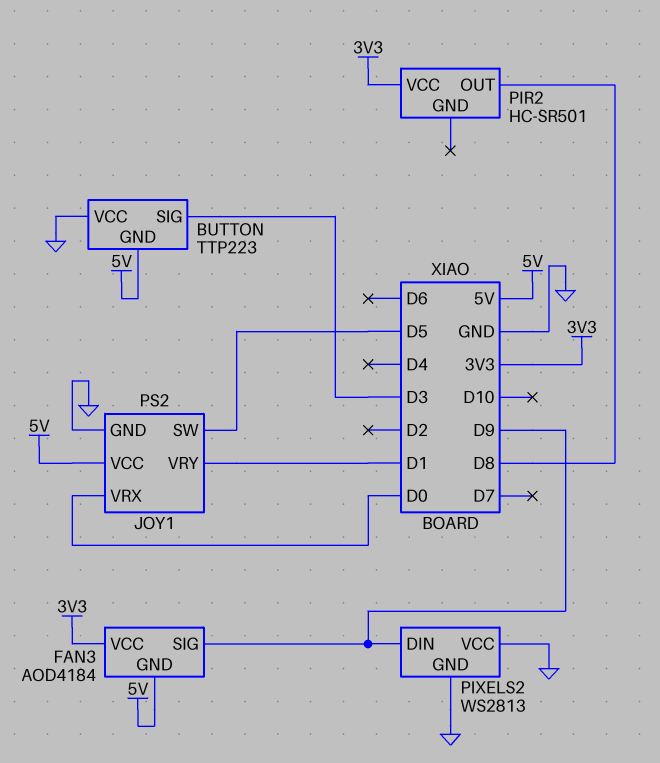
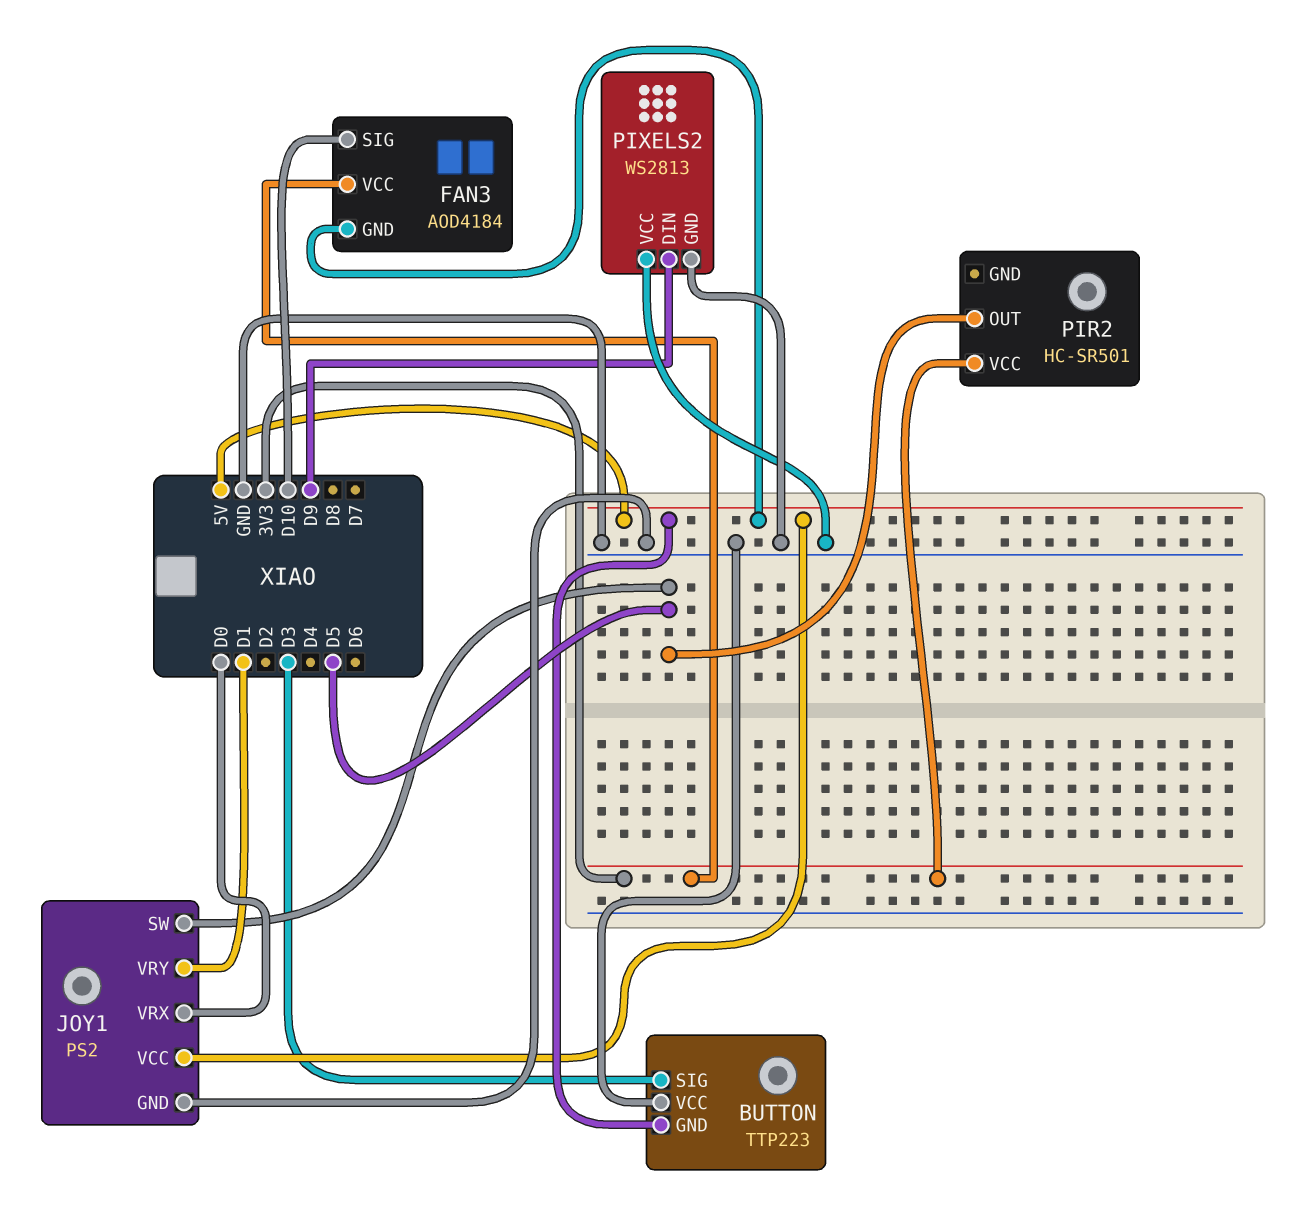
FAN3 pin SIG: D9 -> D10
PIR2 pin OUT: D8 -> D5

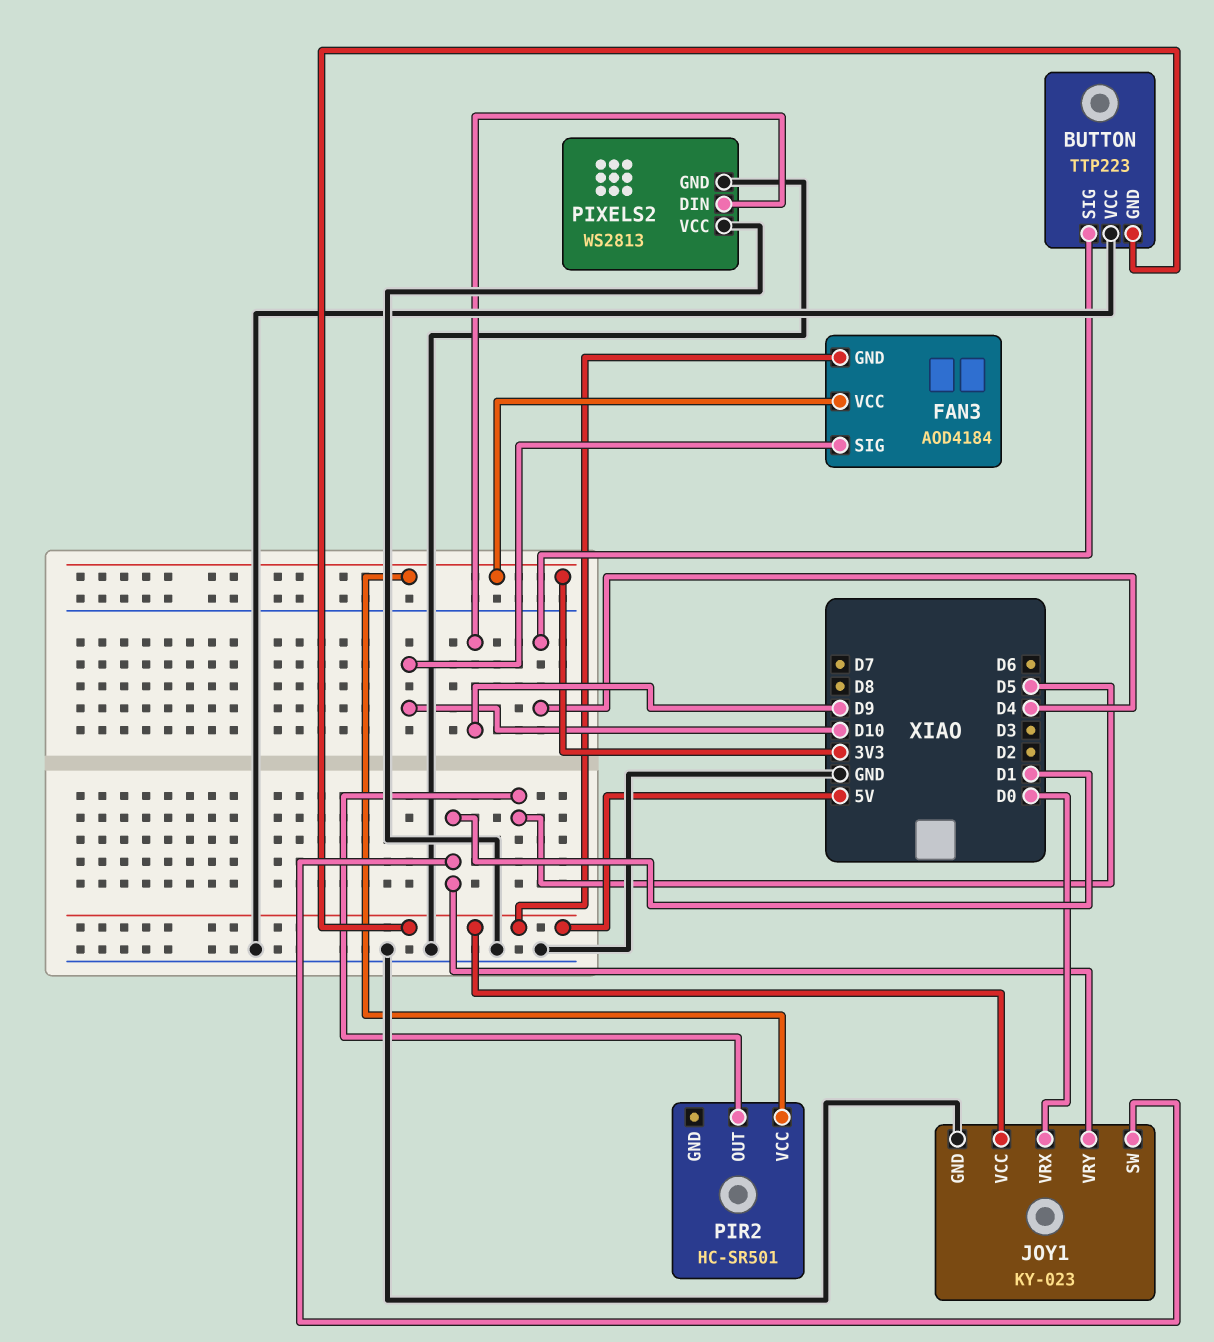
BUTTON pin SIG: D3 -> D4
JOY1: PS2 -> KY-023
JOY1 pin SW: D5 -> D1

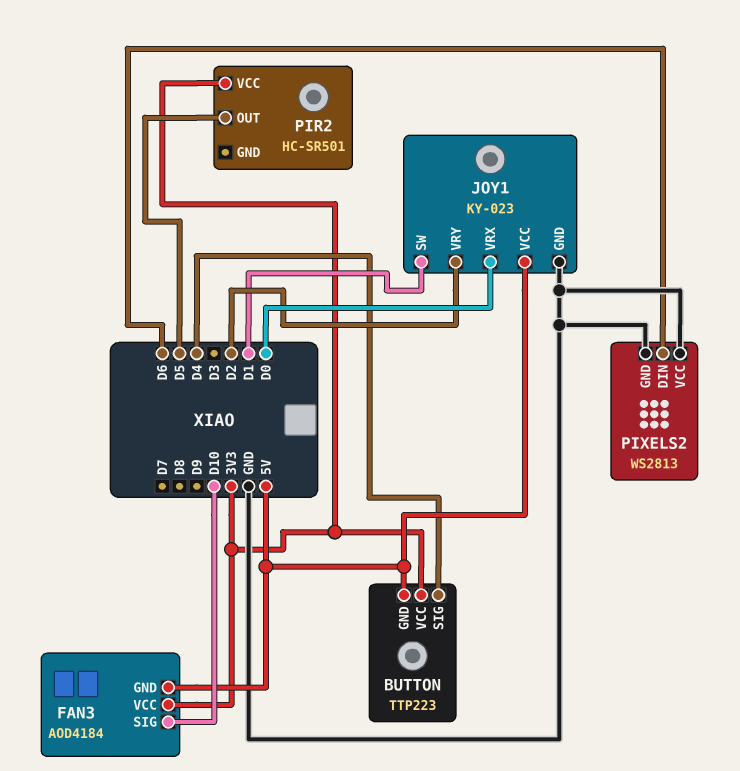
BUTTON pin VCC: GND -> 3V3
JOY1 pin VRY: D1 -> D2
PIXELS2 pin DIN: D9 -> D6

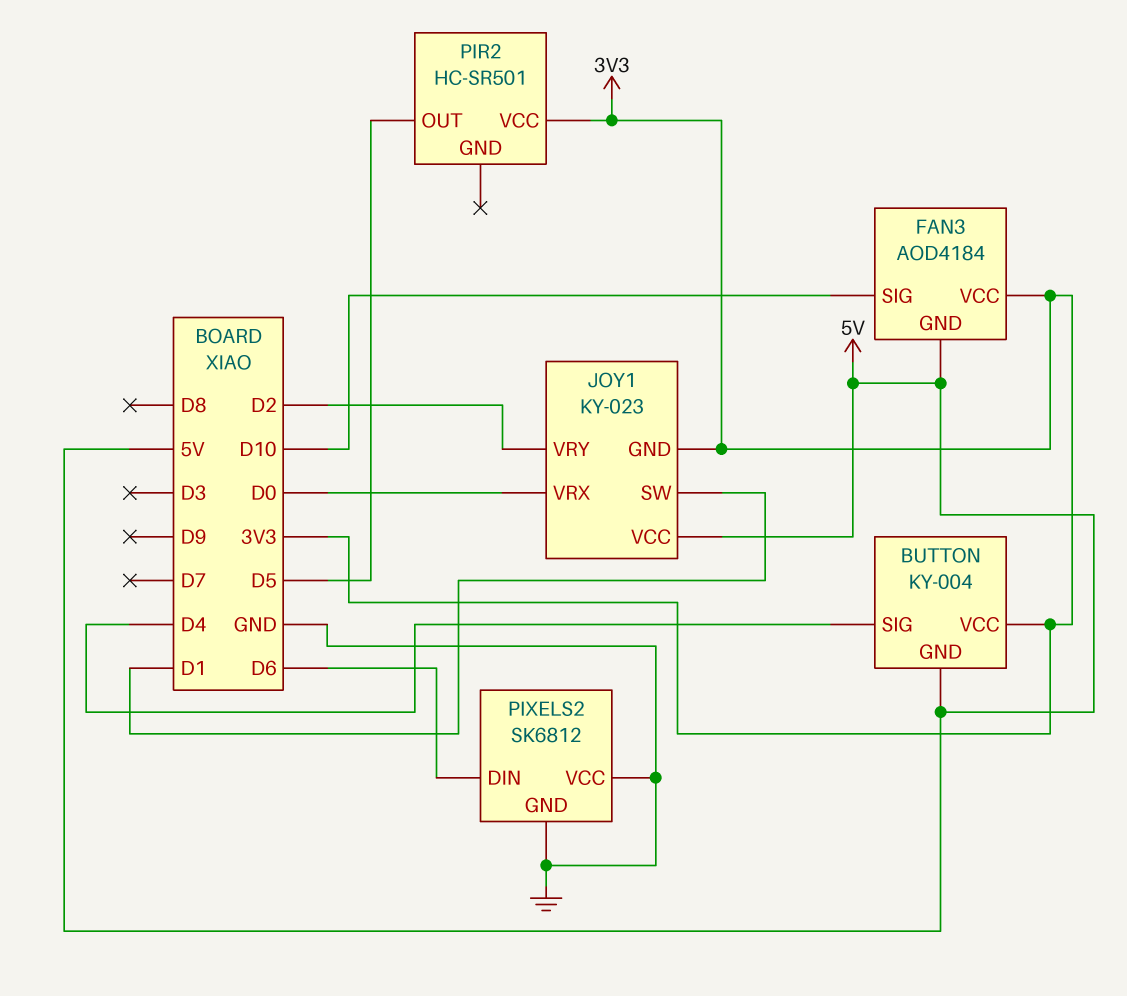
BUTTON: TTP223 -> KY-004
JOY1 pin GND: GND -> 3V3
PIXELS2: WS2813 -> SK6812

